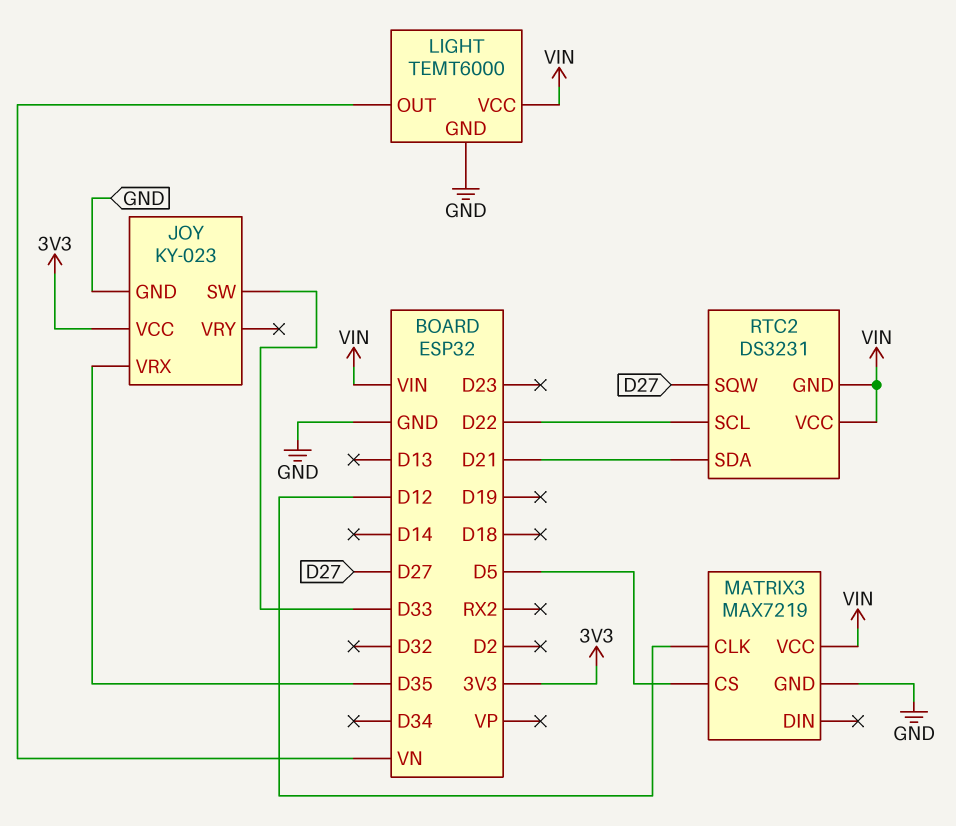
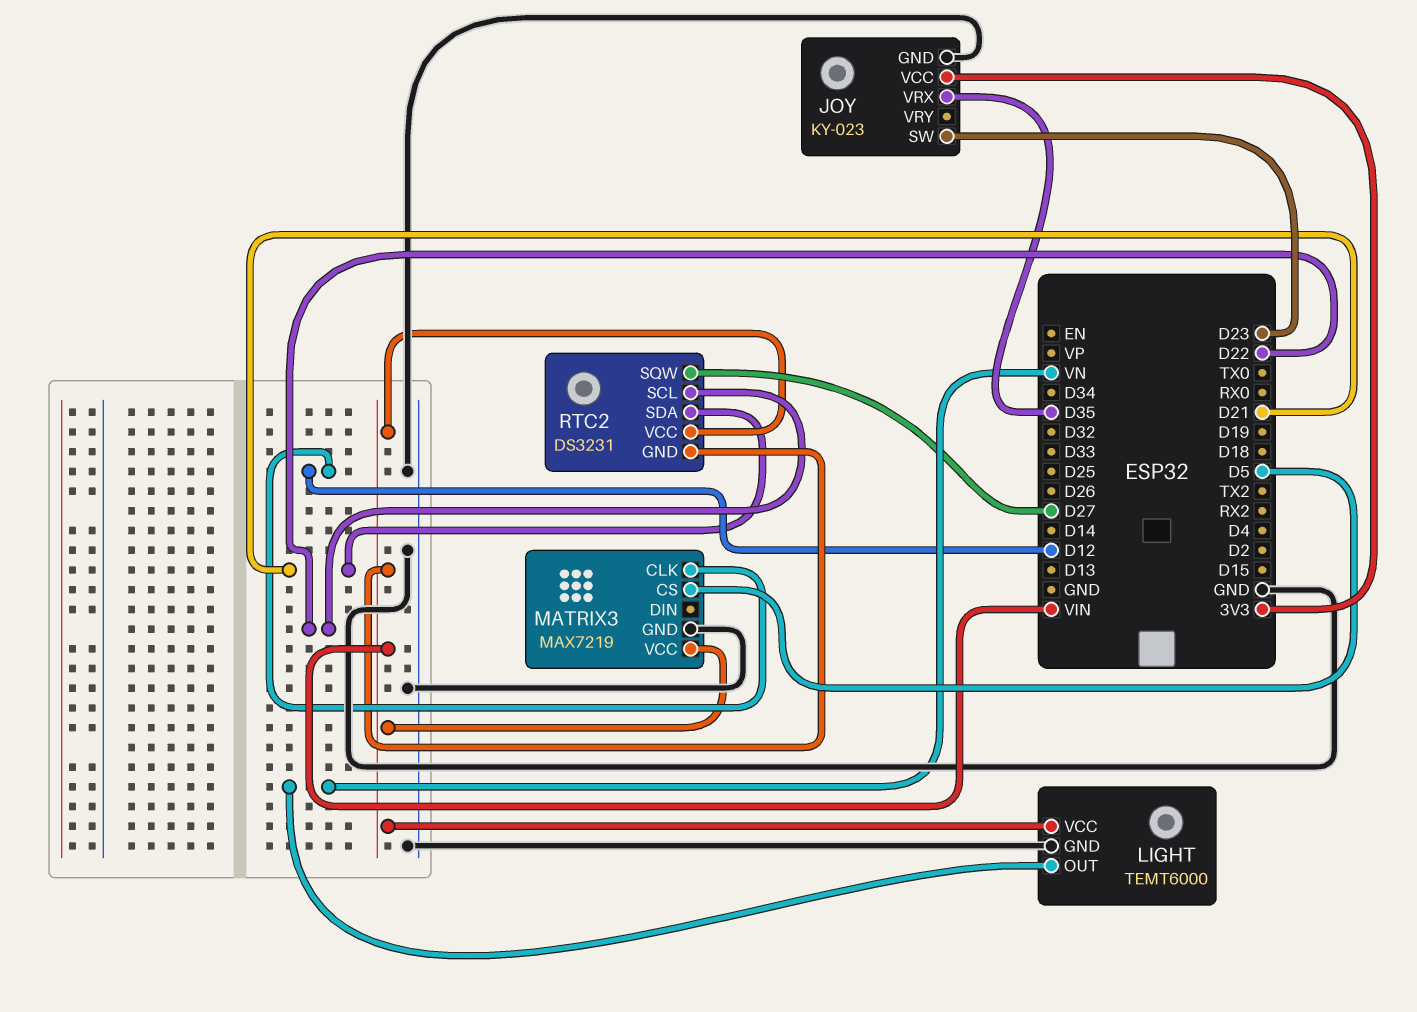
JOY pin SW: D33 -> D23

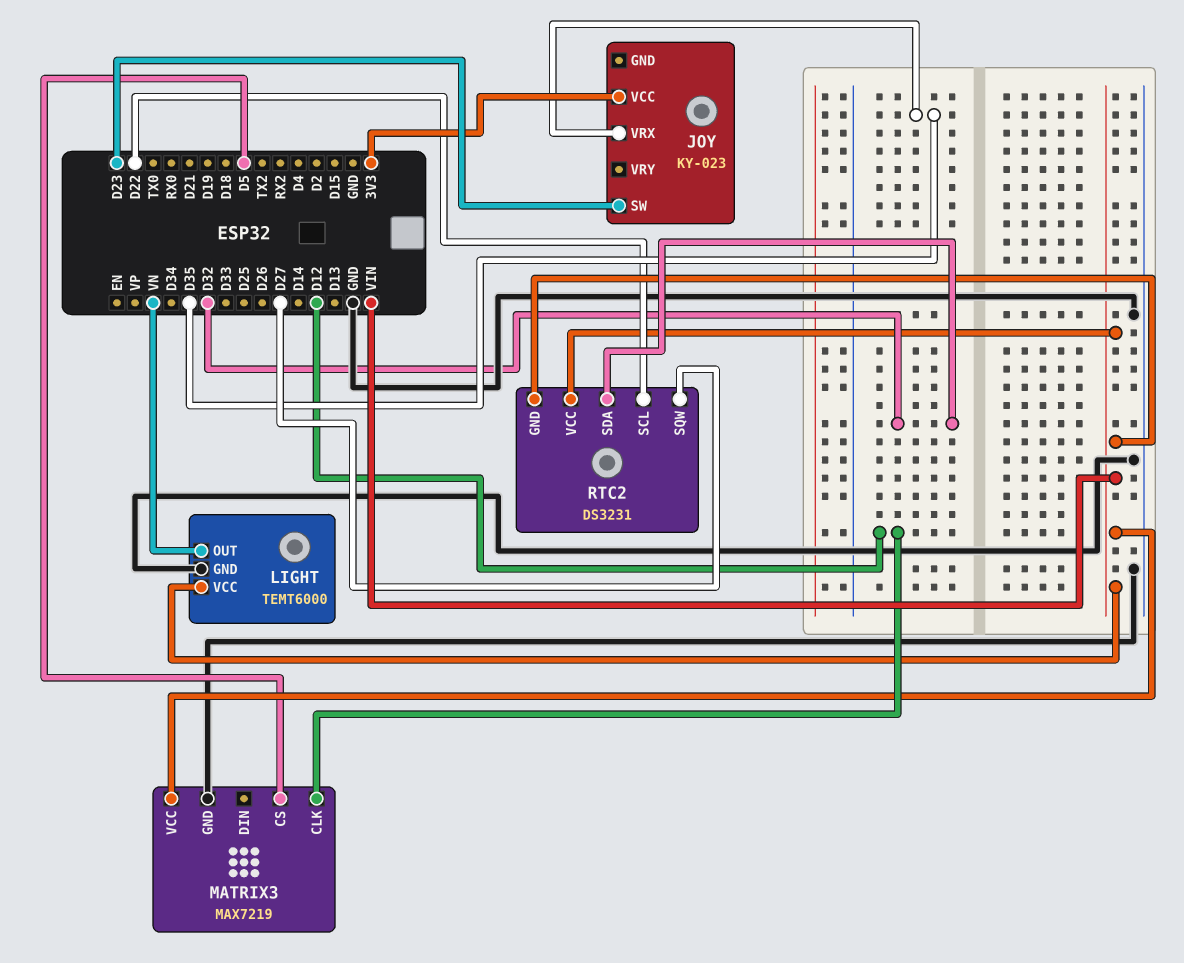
JOY pin GND: GND -> none
RTC2 pin SDA: D21 -> D32

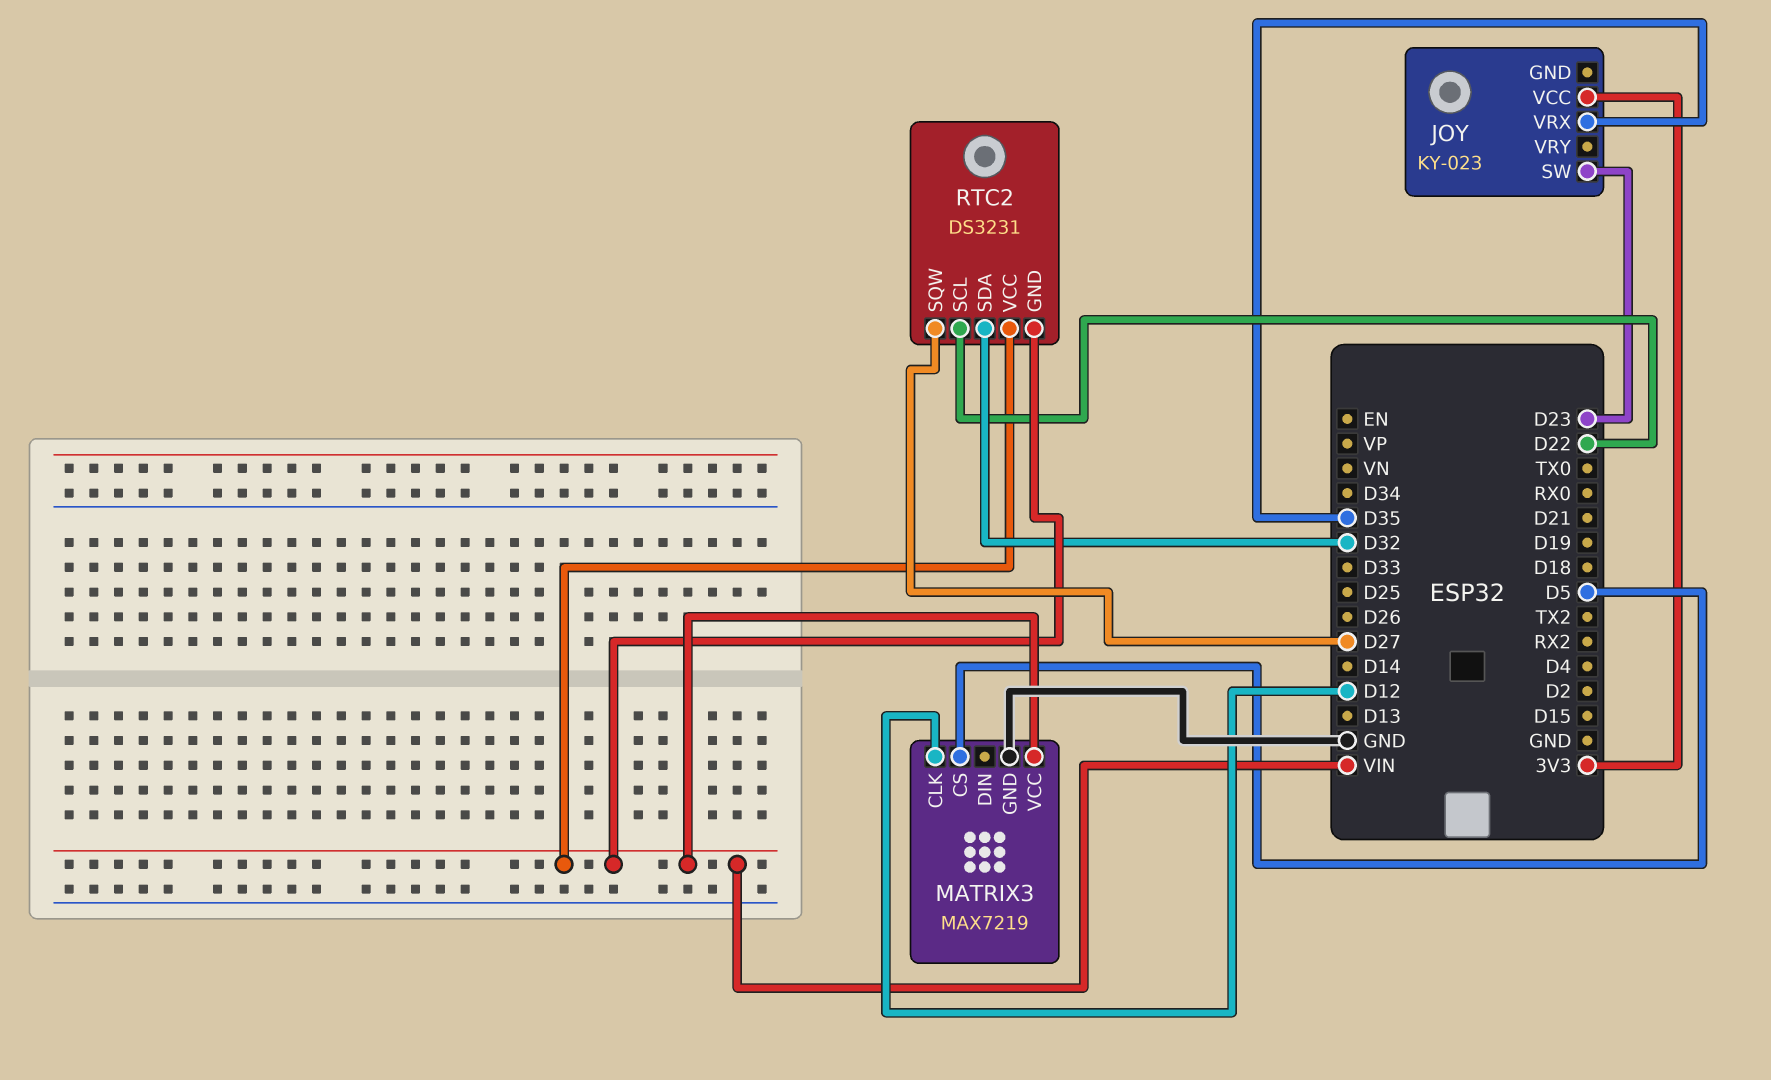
LIGHT: TEMT6000 -> none
LIGHT pin GND: GND -> none
LIGHT pin OUT: VN -> none
LIGHT pin VCC: VIN -> none

